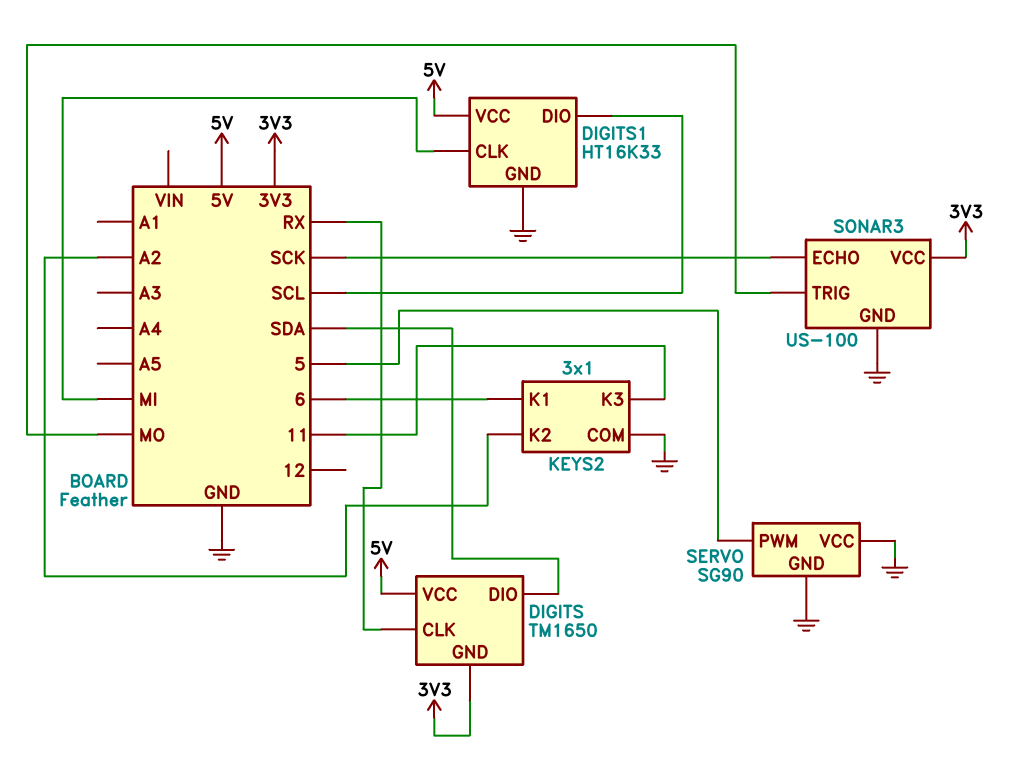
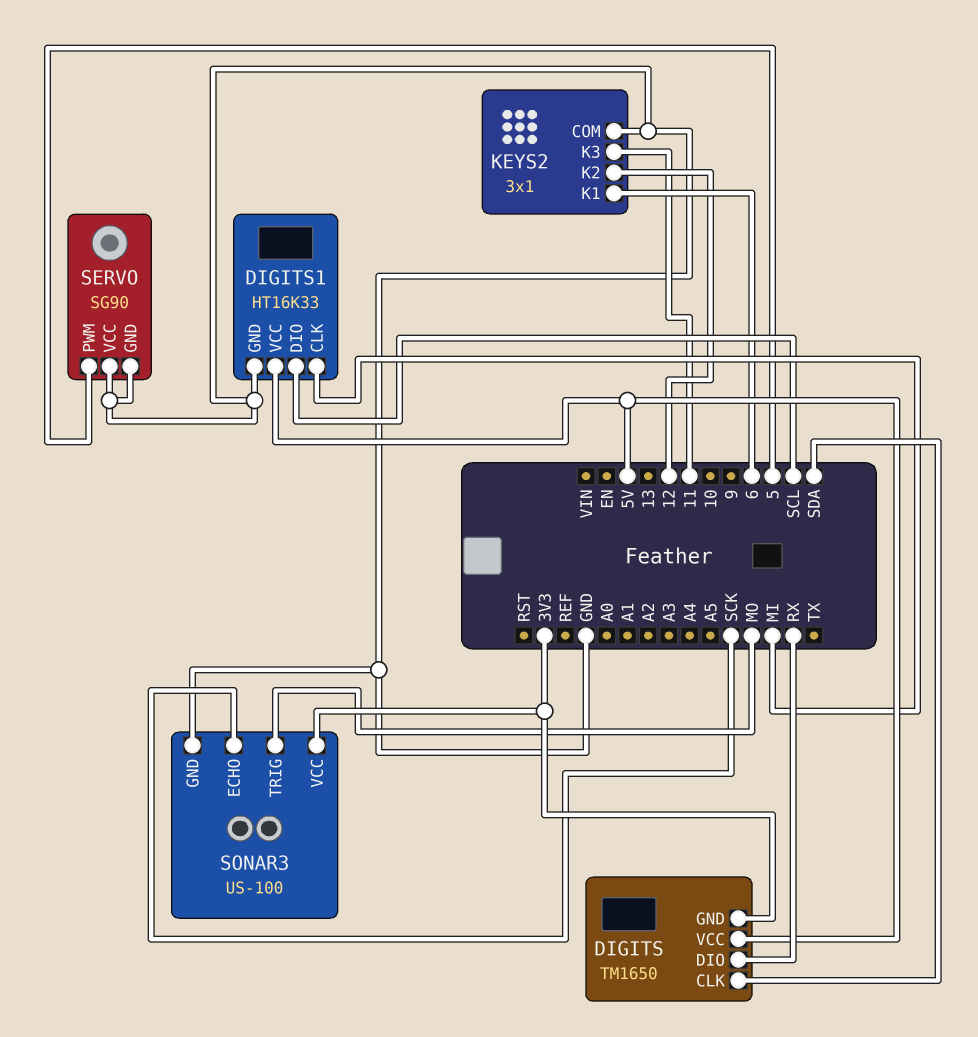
DIGITS pin CLK: RX -> SDA
DIGITS pin DIO: SDA -> RX
KEYS2 pin K2: A2 -> 12

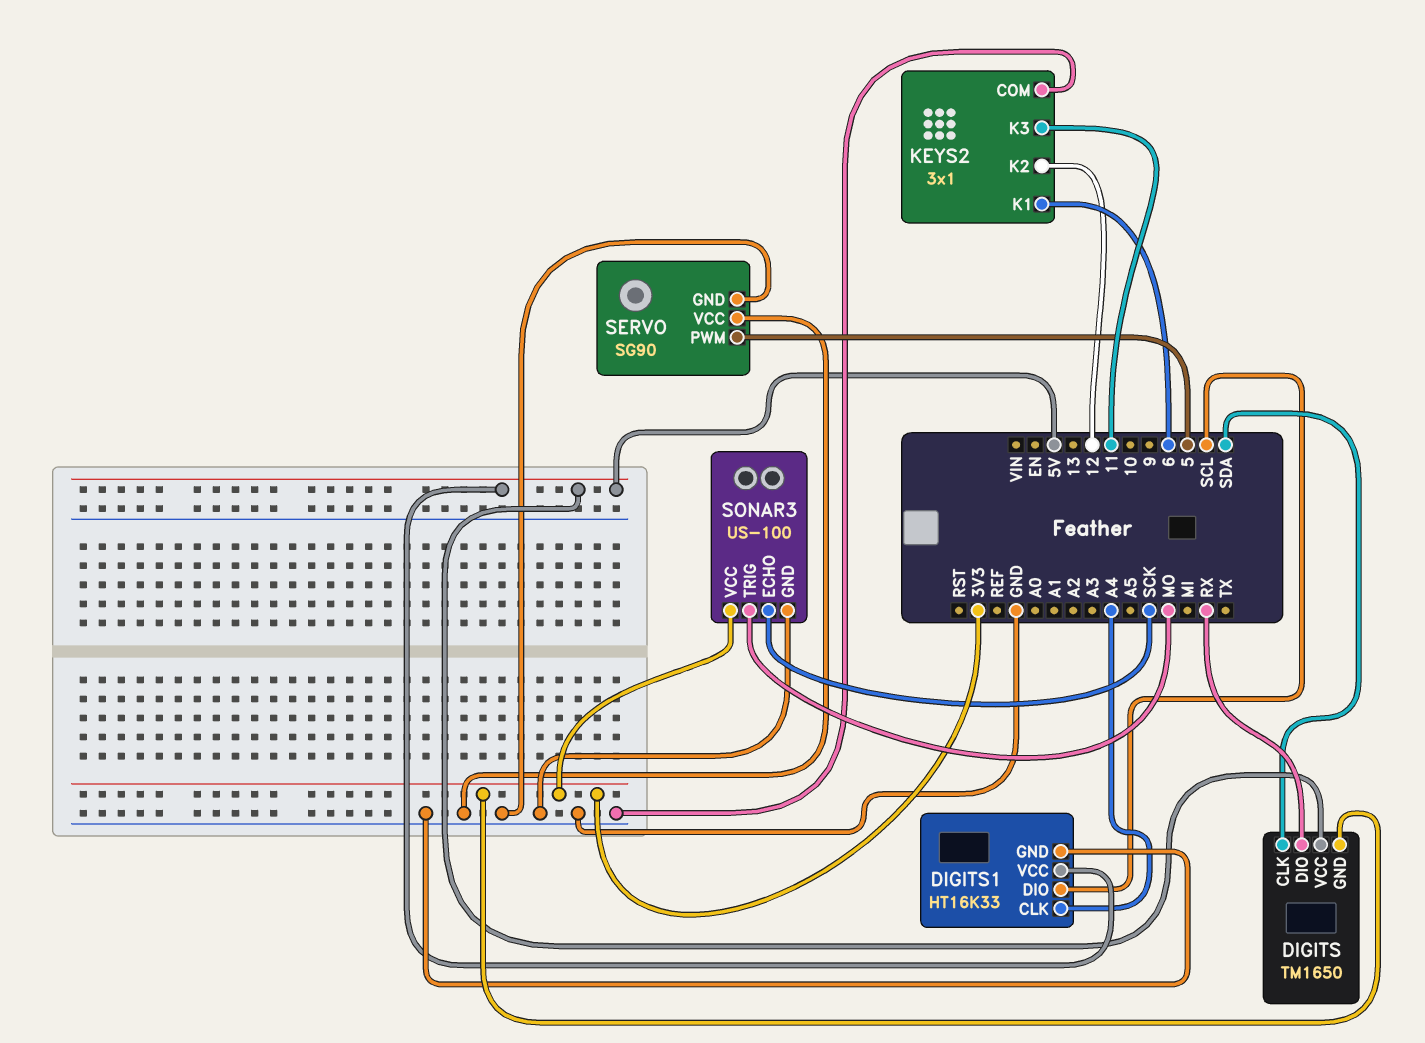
DIGITS1 pin CLK: MI -> A4

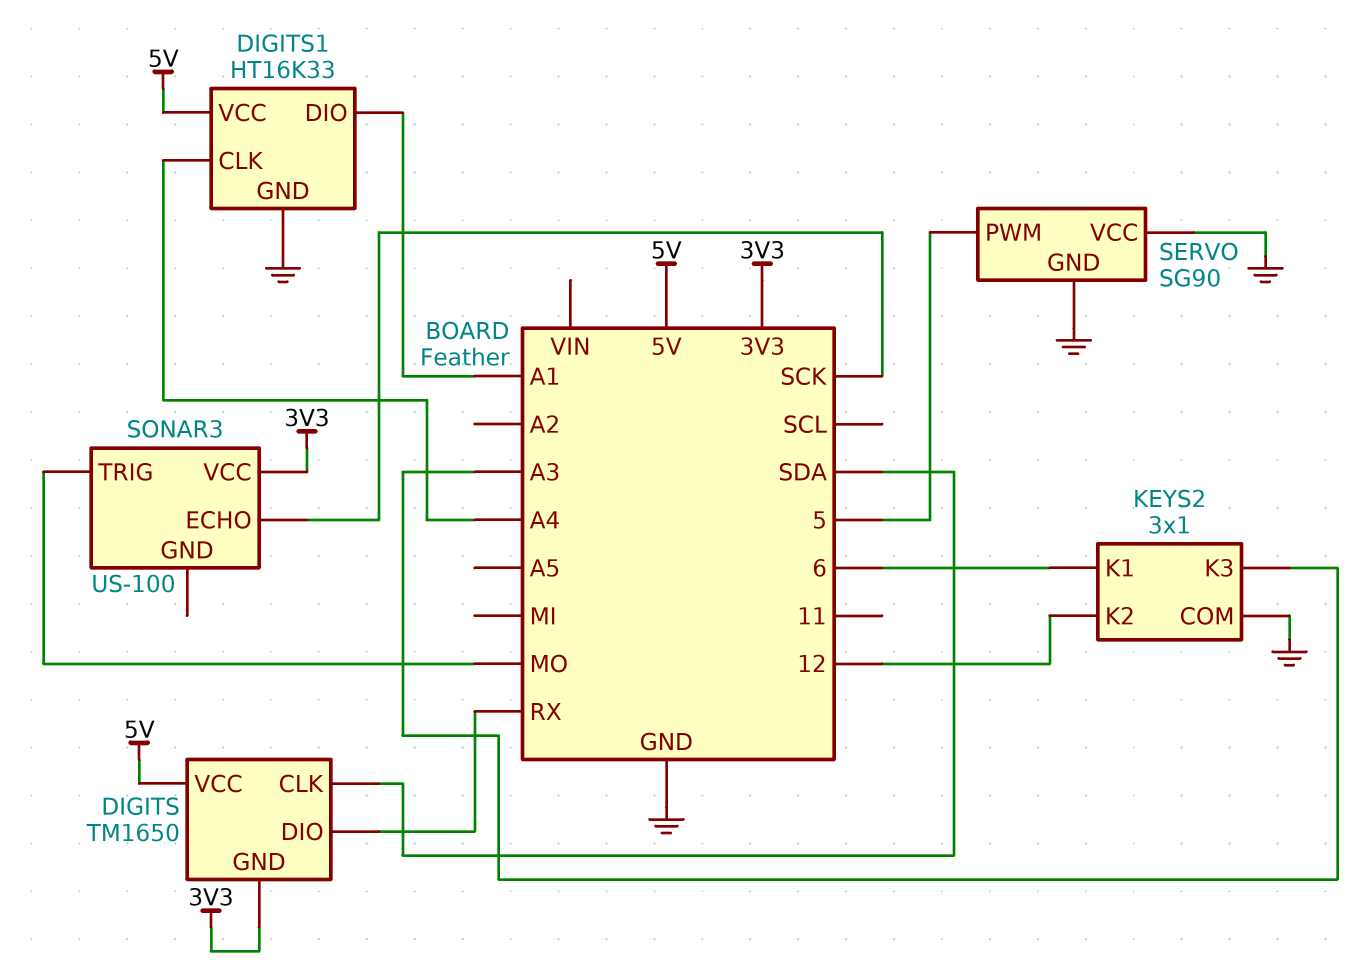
DIGITS1 pin DIO: SCL -> A1
KEYS2 pin K3: 11 -> A3
SONAR3 pin GND: GND -> none

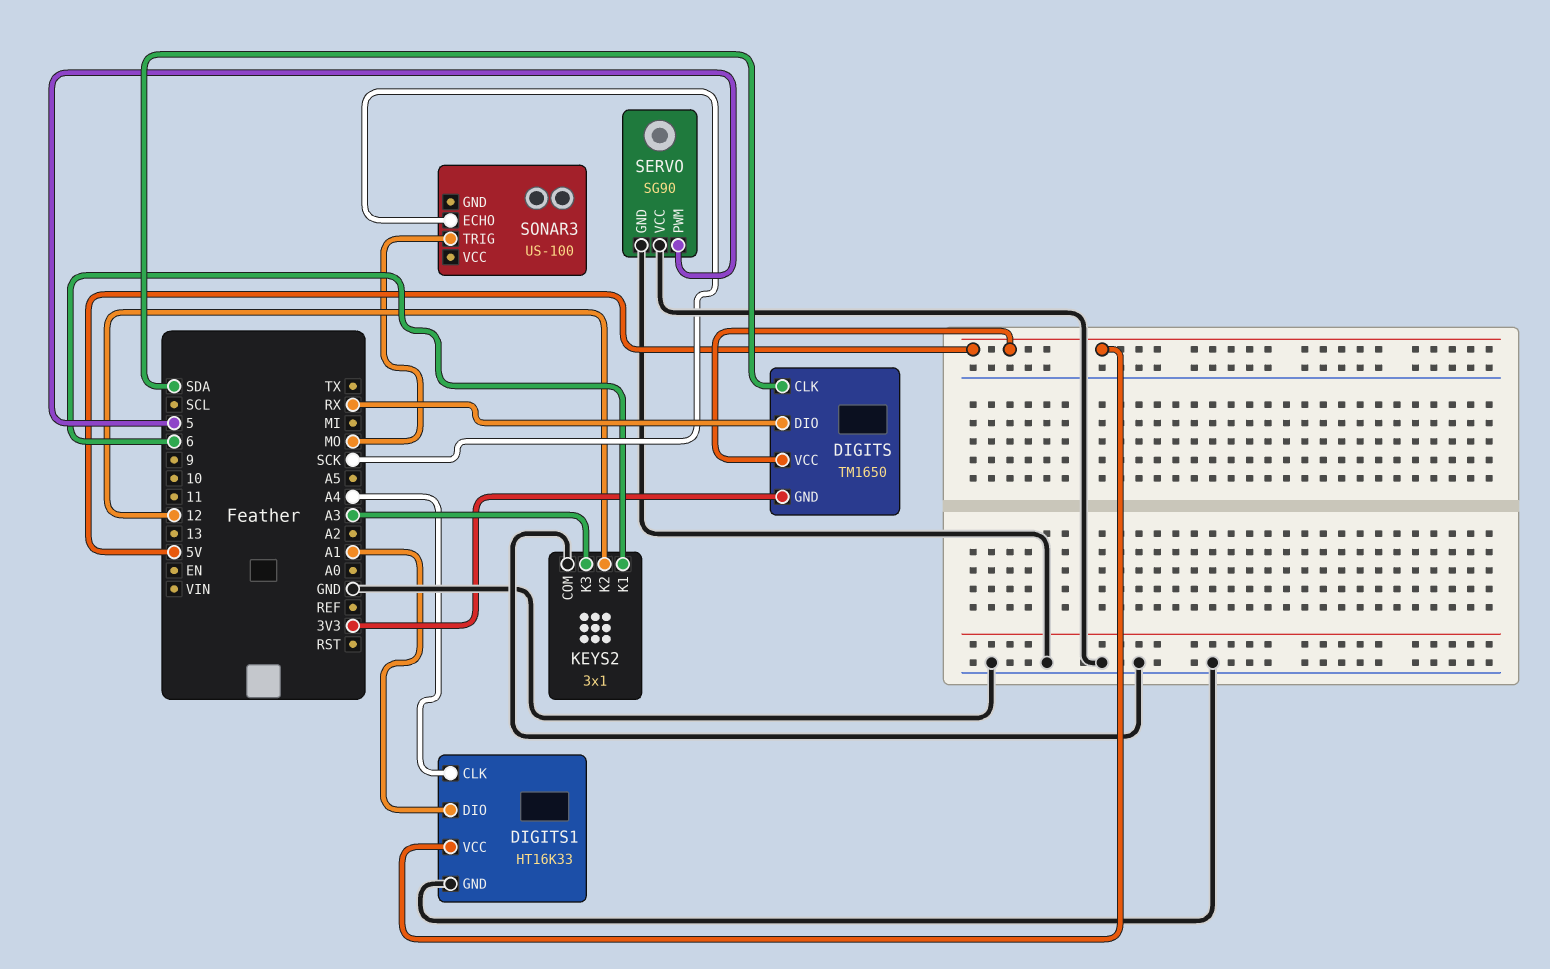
SONAR3 pin VCC: 3V3 -> none

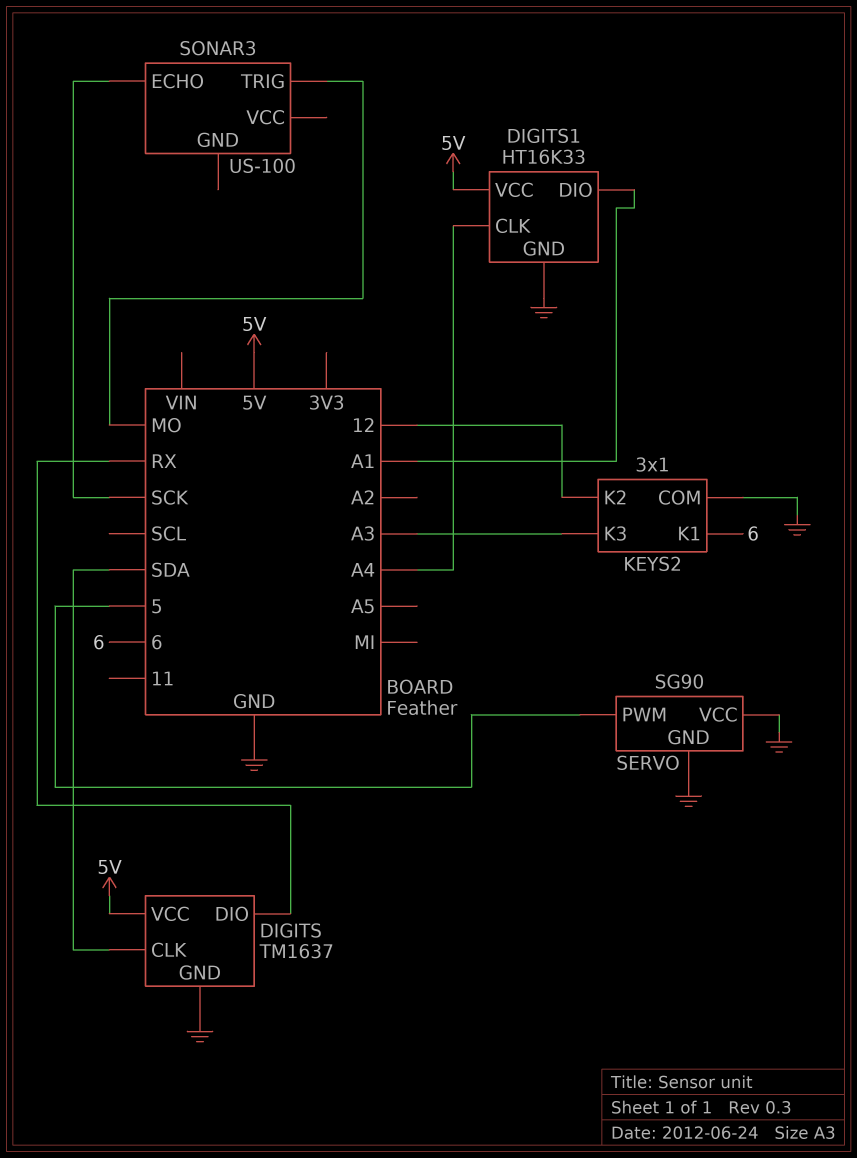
DIGITS: TM1650 -> TM1637
DIGITS pin GND: 3V3 -> GND

